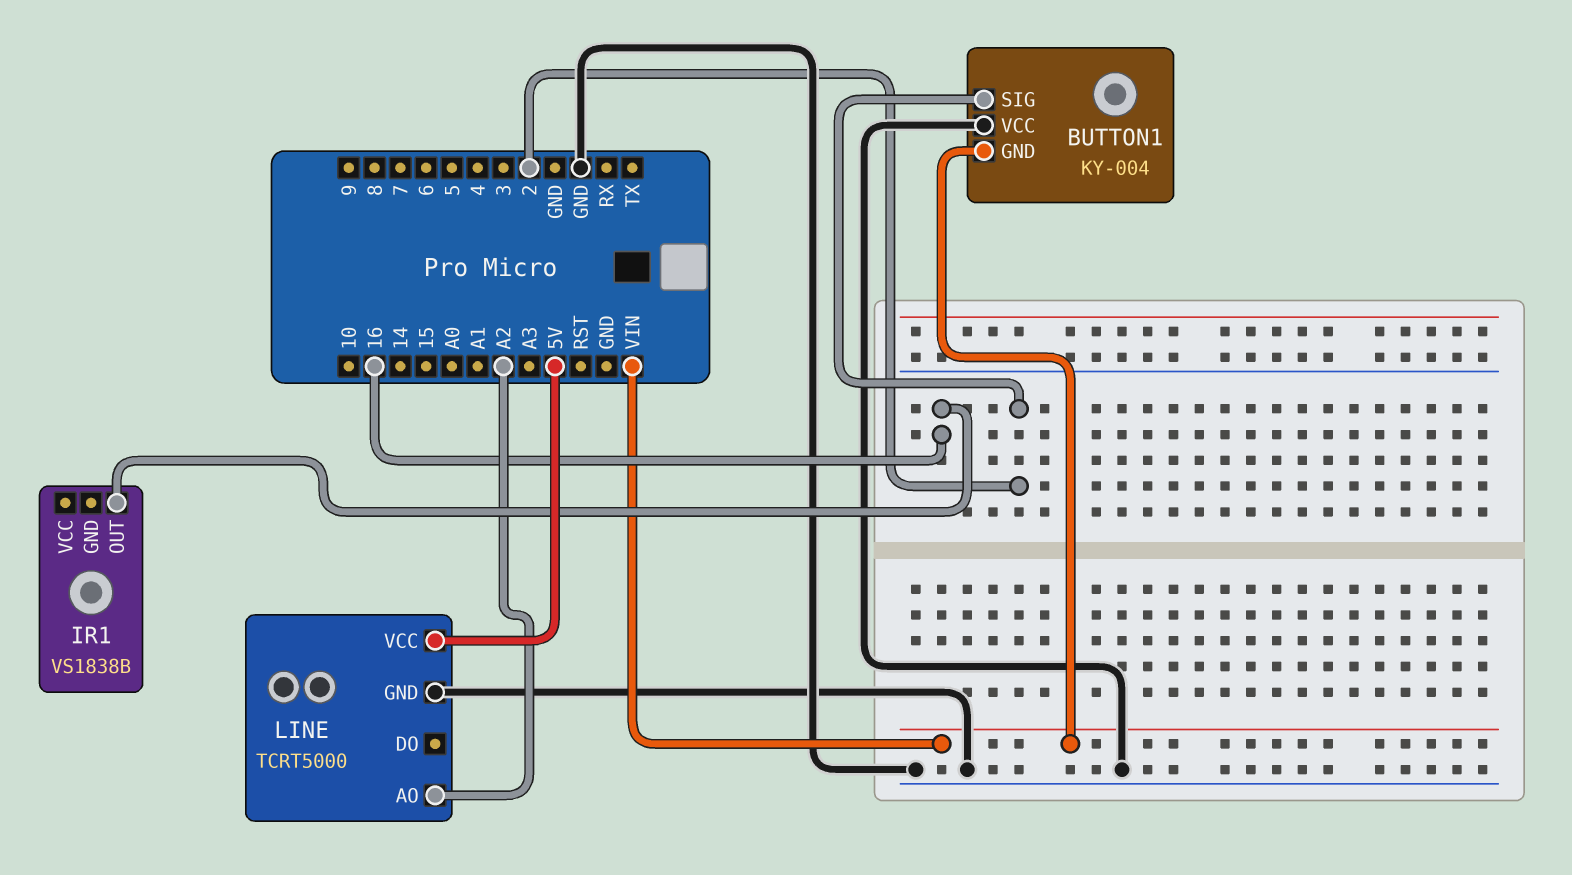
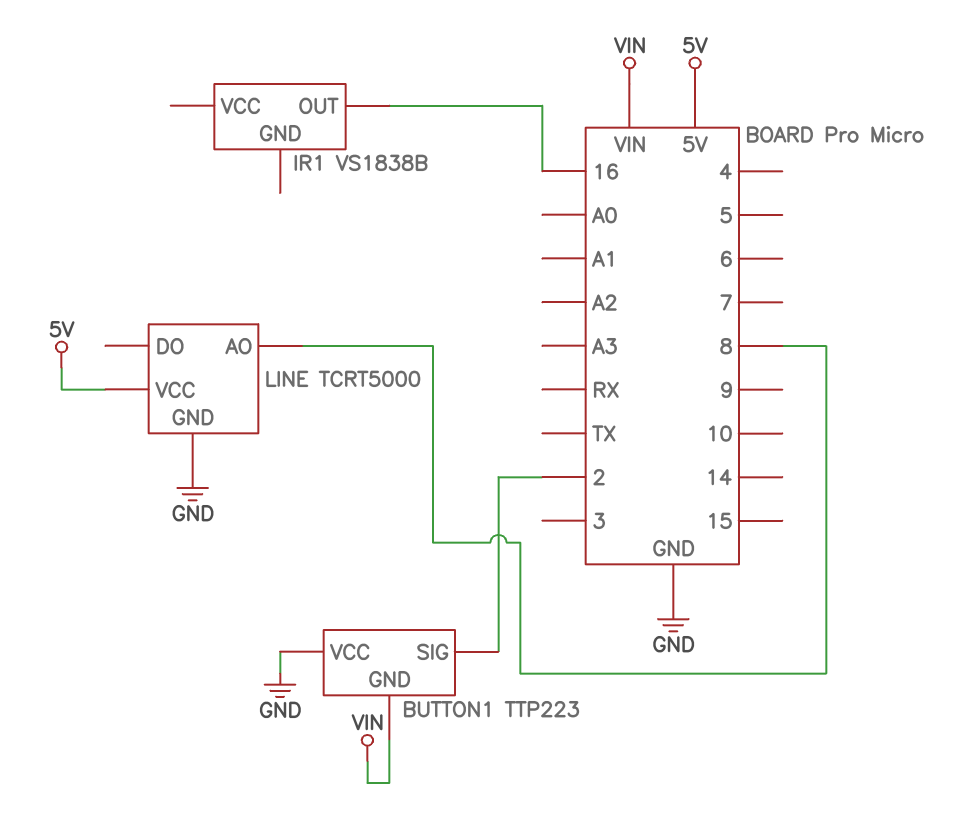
BUTTON1: KY-004 -> TTP223
LINE pin AO: A2 -> 8

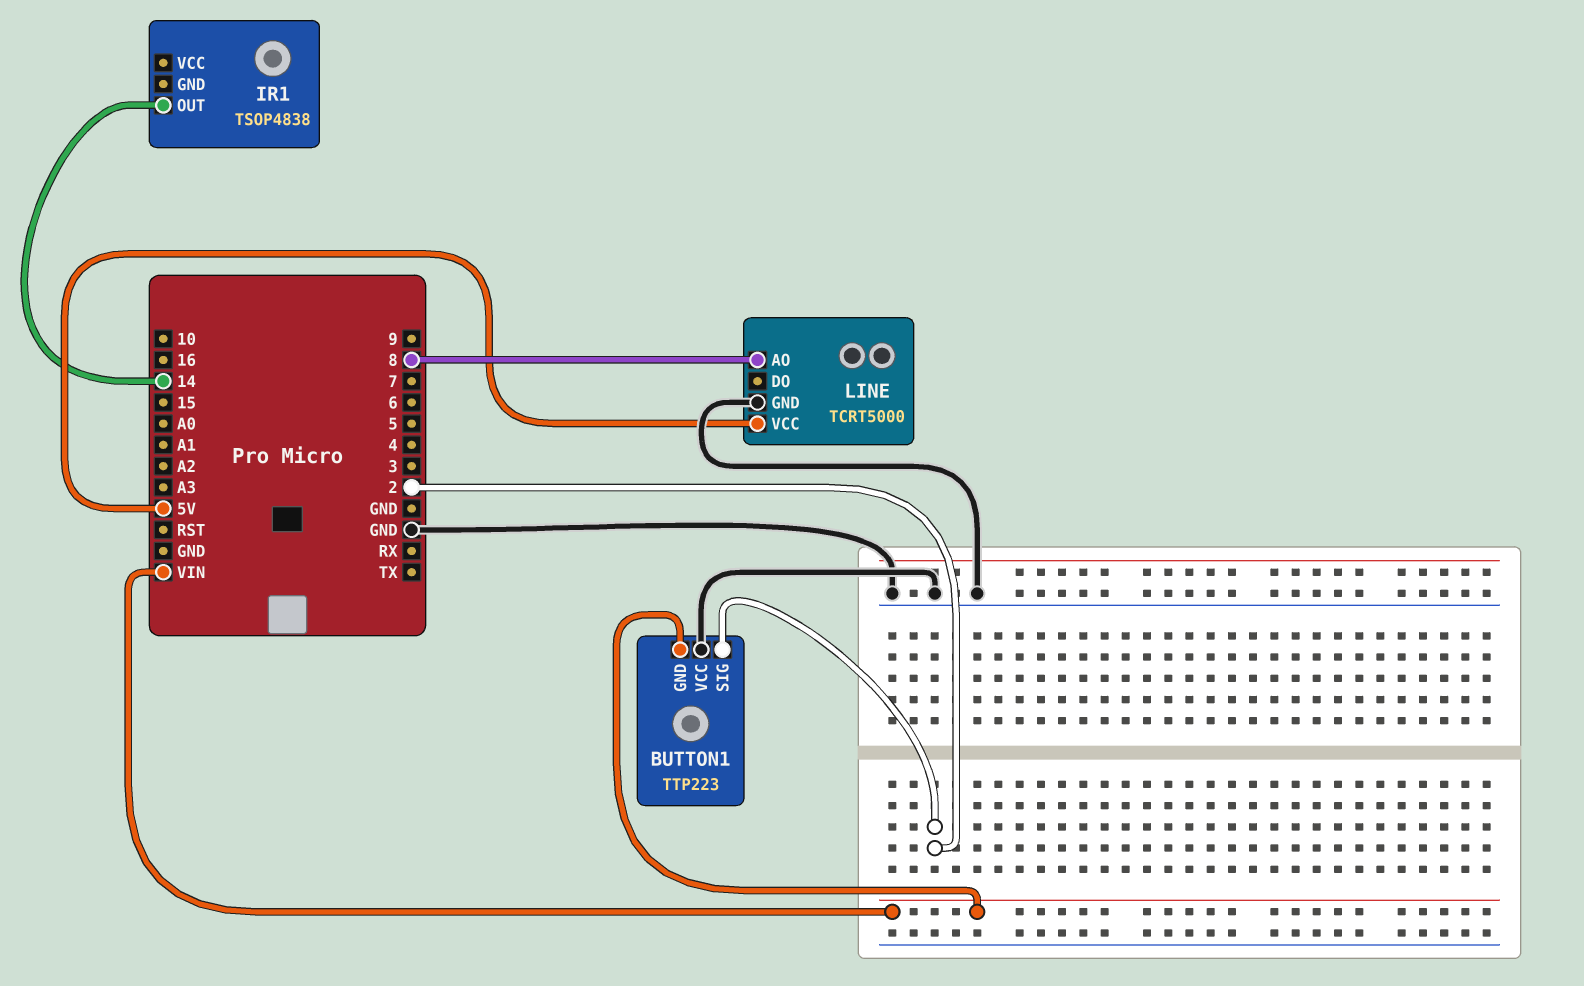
IR1: VS1838B -> TSOP4838
IR1 pin OUT: 16 -> 14

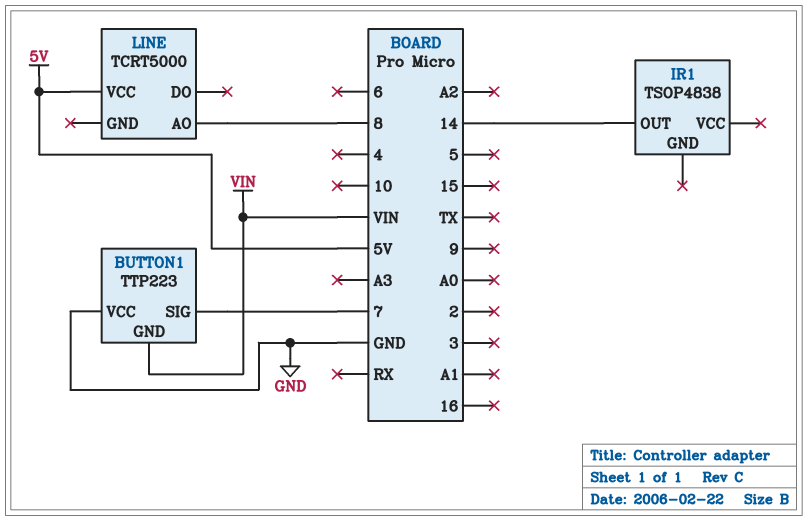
BUTTON1 pin SIG: 2 -> 7
LINE pin GND: GND -> none

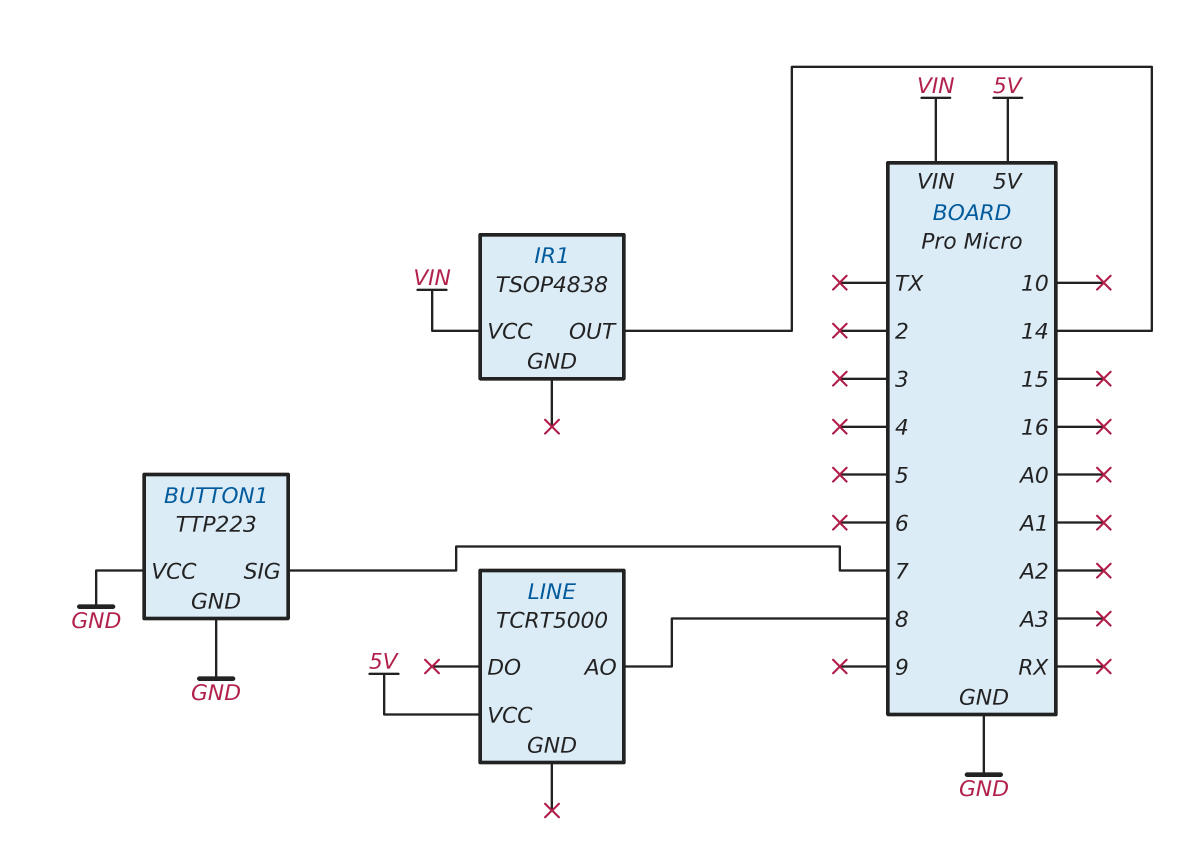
BUTTON1 pin GND: VIN -> GND
IR1 pin VCC: none -> VIN

